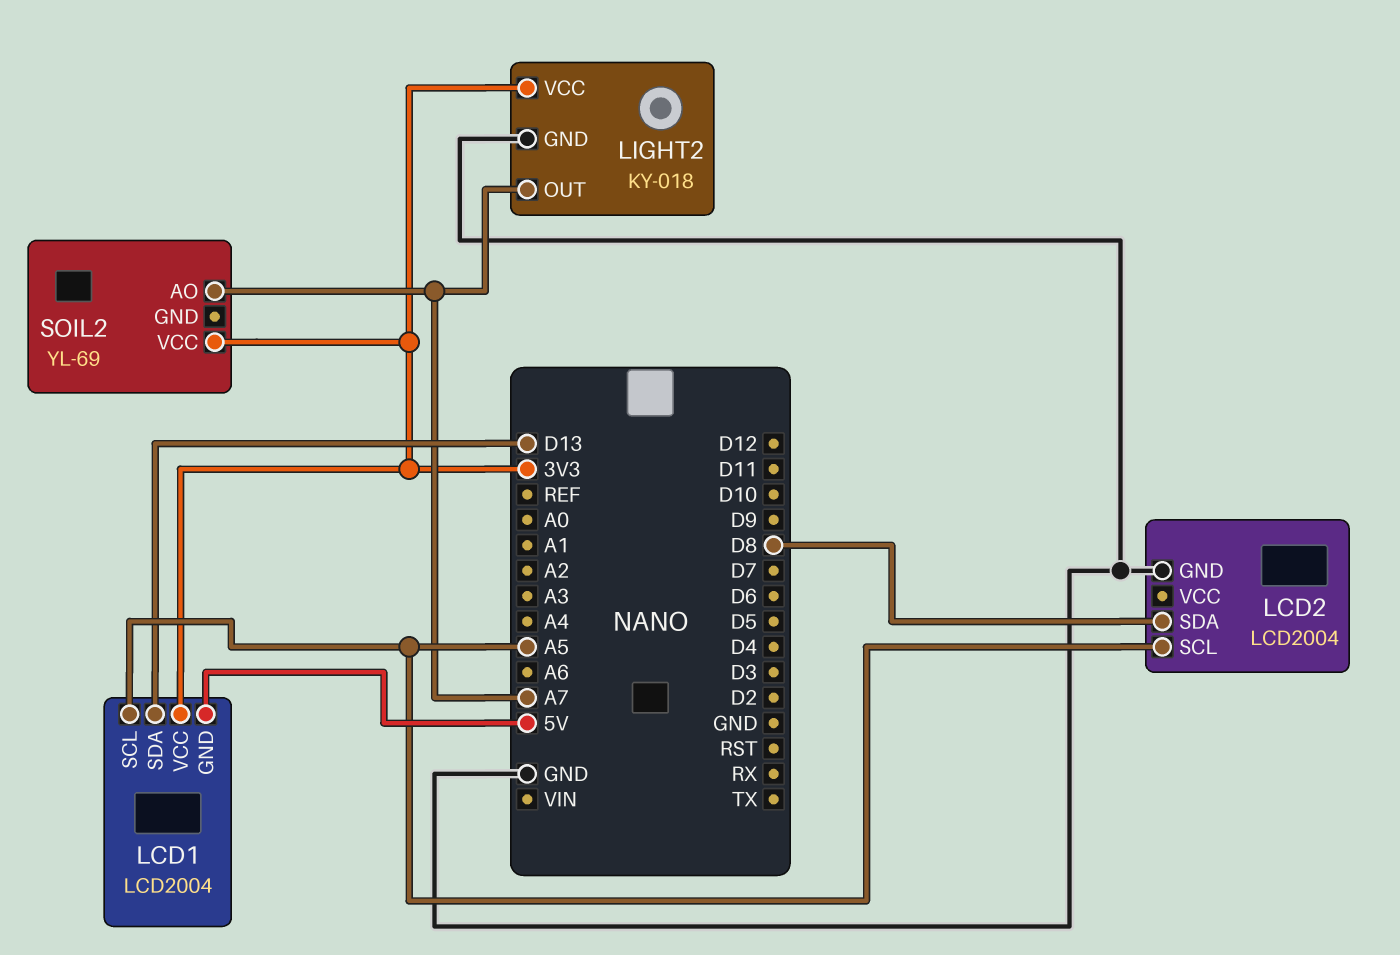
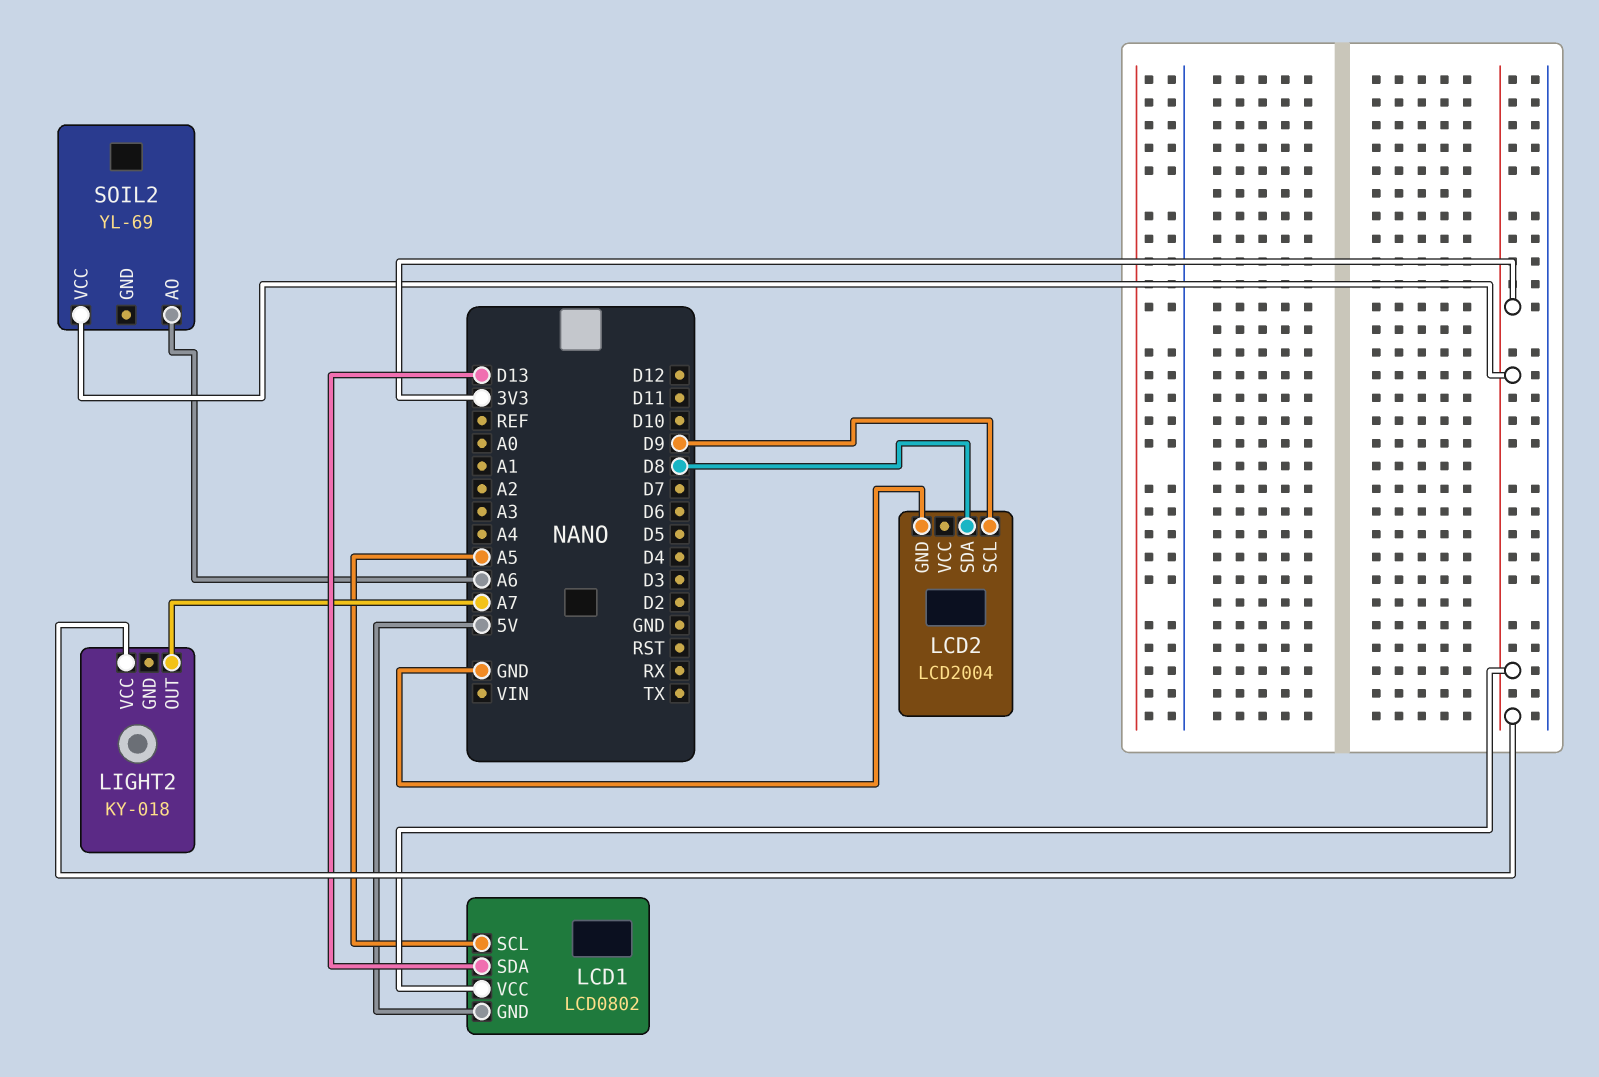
LCD1: LCD2004 -> LCD0802
LCD2 pin SCL: A5 -> D9
LIGHT2 pin GND: GND -> none
SOIL2 pin AO: A7 -> A6

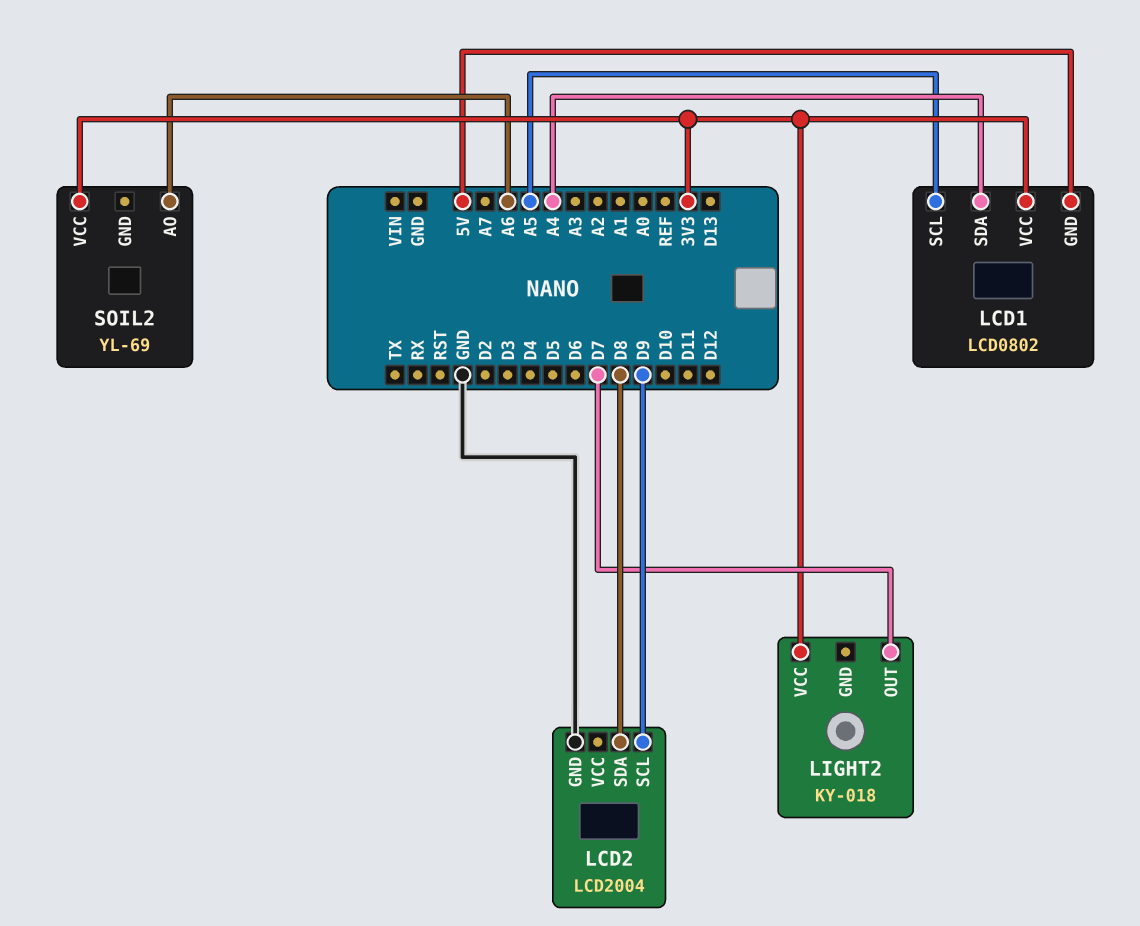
LCD1 pin SDA: D13 -> A4
LIGHT2 pin OUT: A7 -> D7

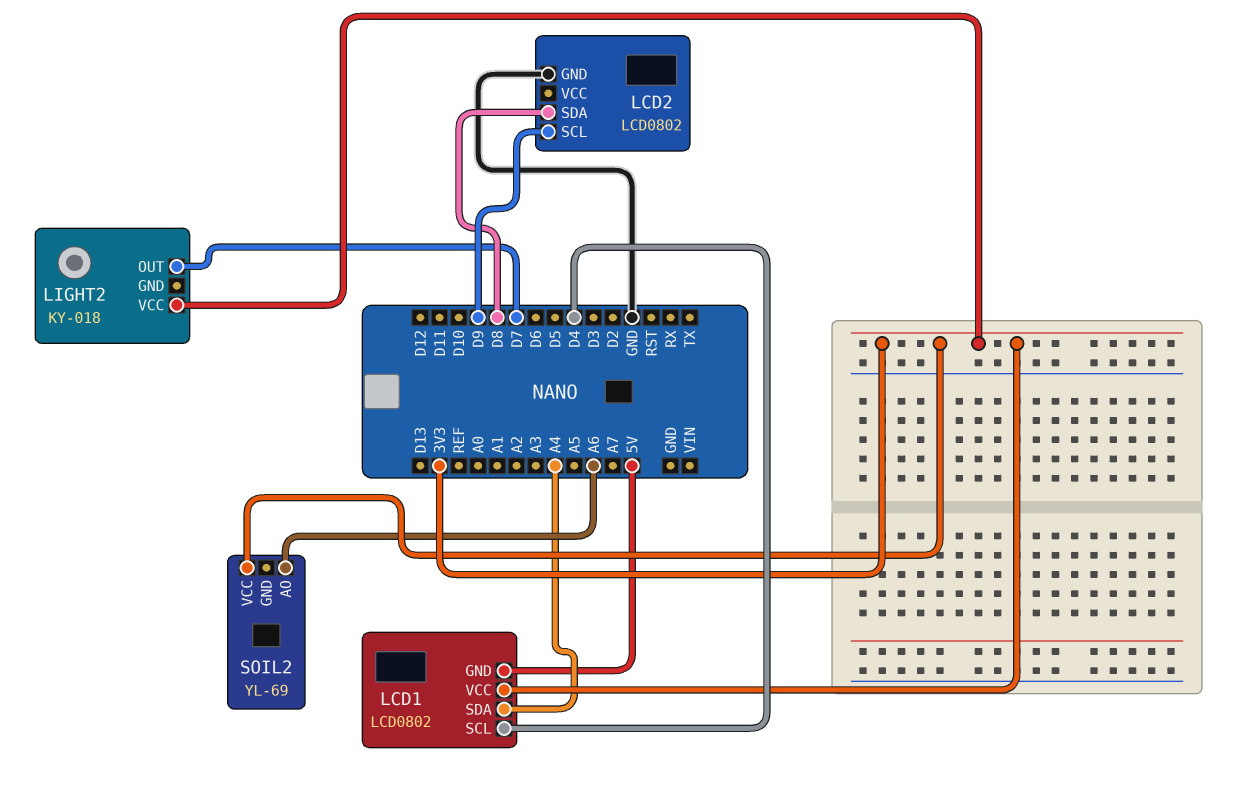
LCD1 pin SCL: A5 -> D4
LCD2: LCD2004 -> LCD0802

